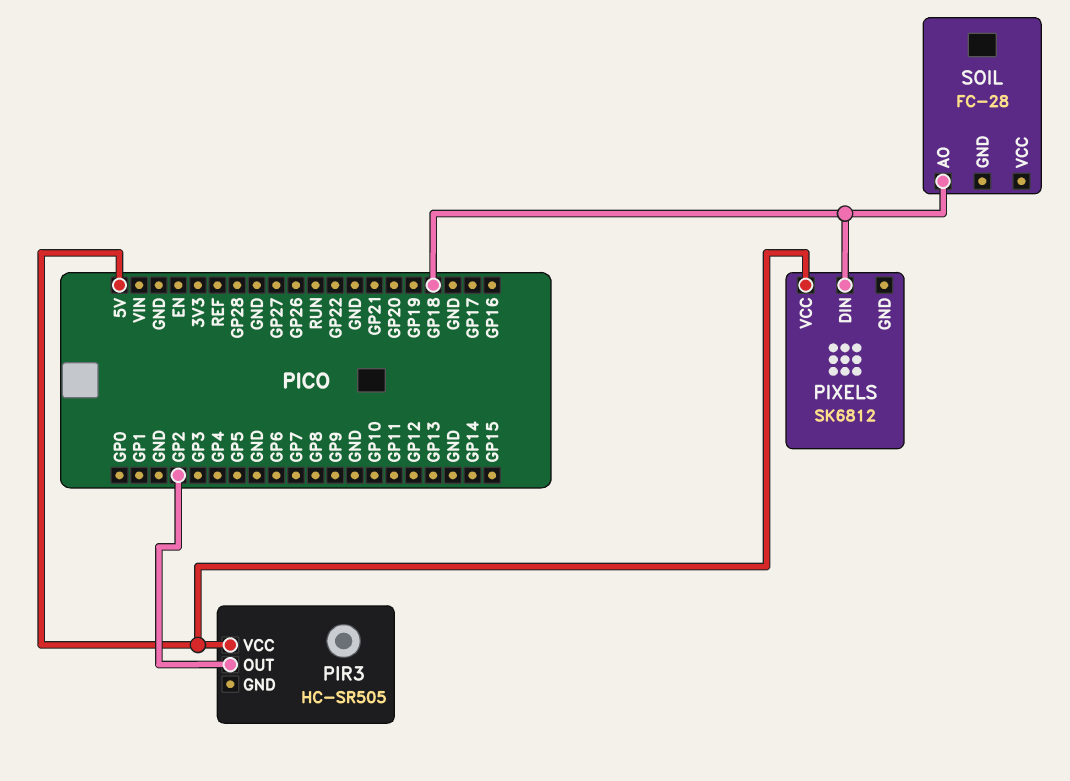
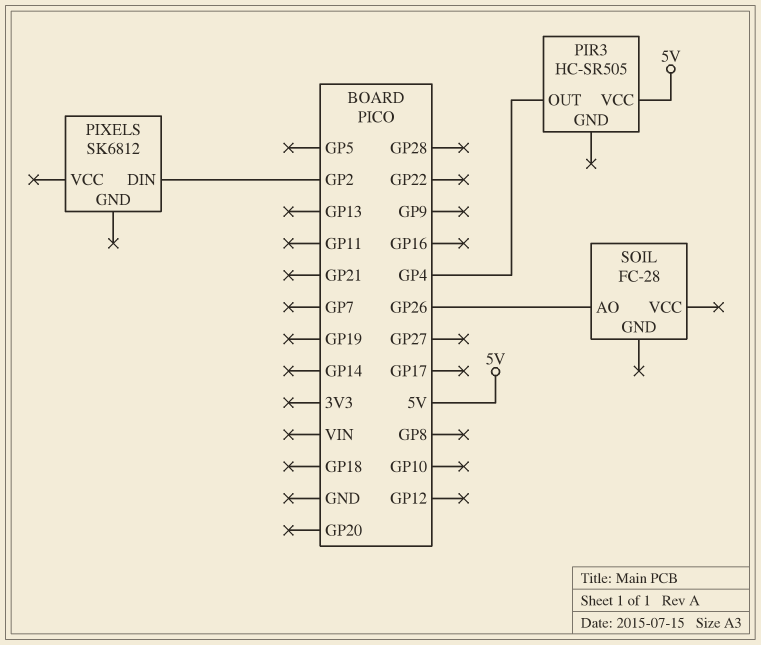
PIR3 pin OUT: GP2 -> GP4
PIXELS pin DIN: GP18 -> GP2
PIXELS pin VCC: 5V -> none
SOIL pin AO: GP18 -> GP26

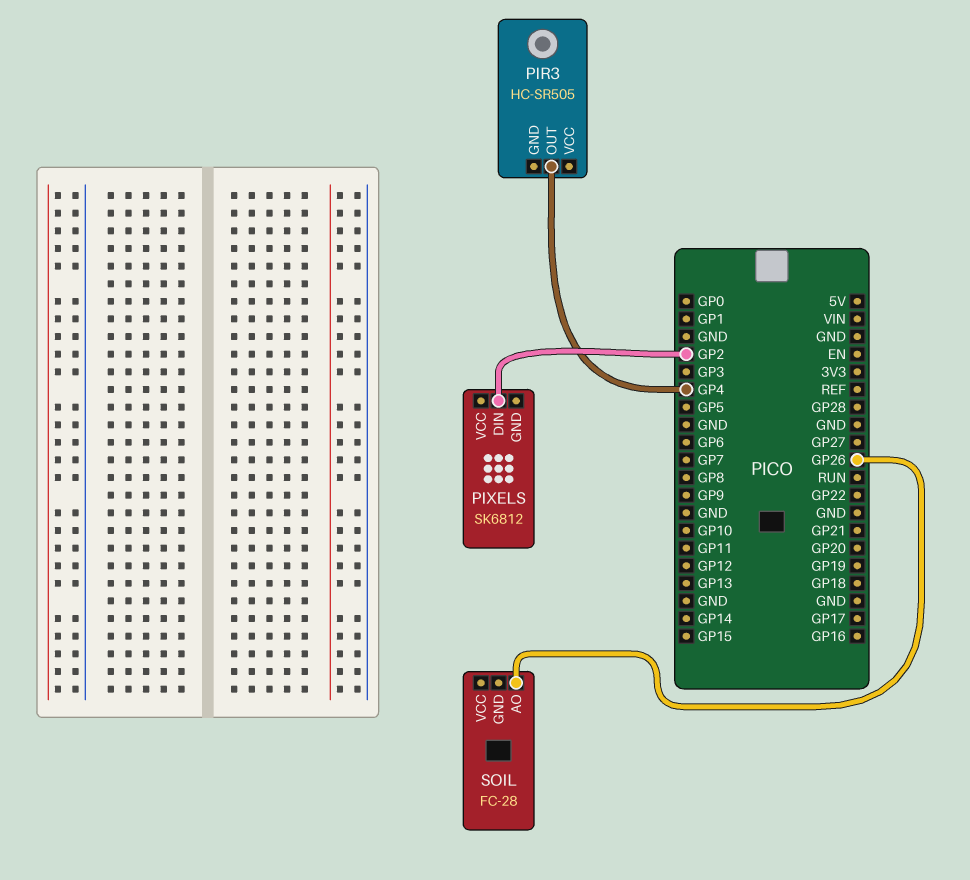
PIR3 pin VCC: 5V -> none

